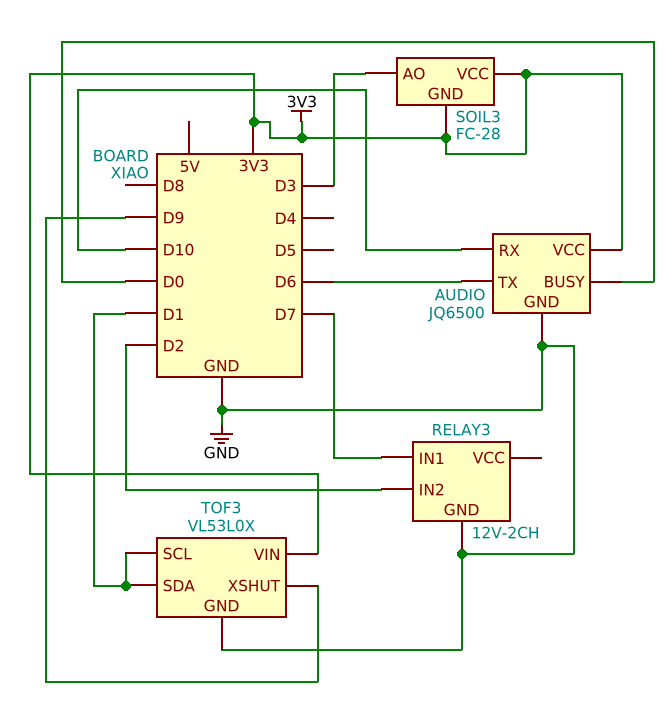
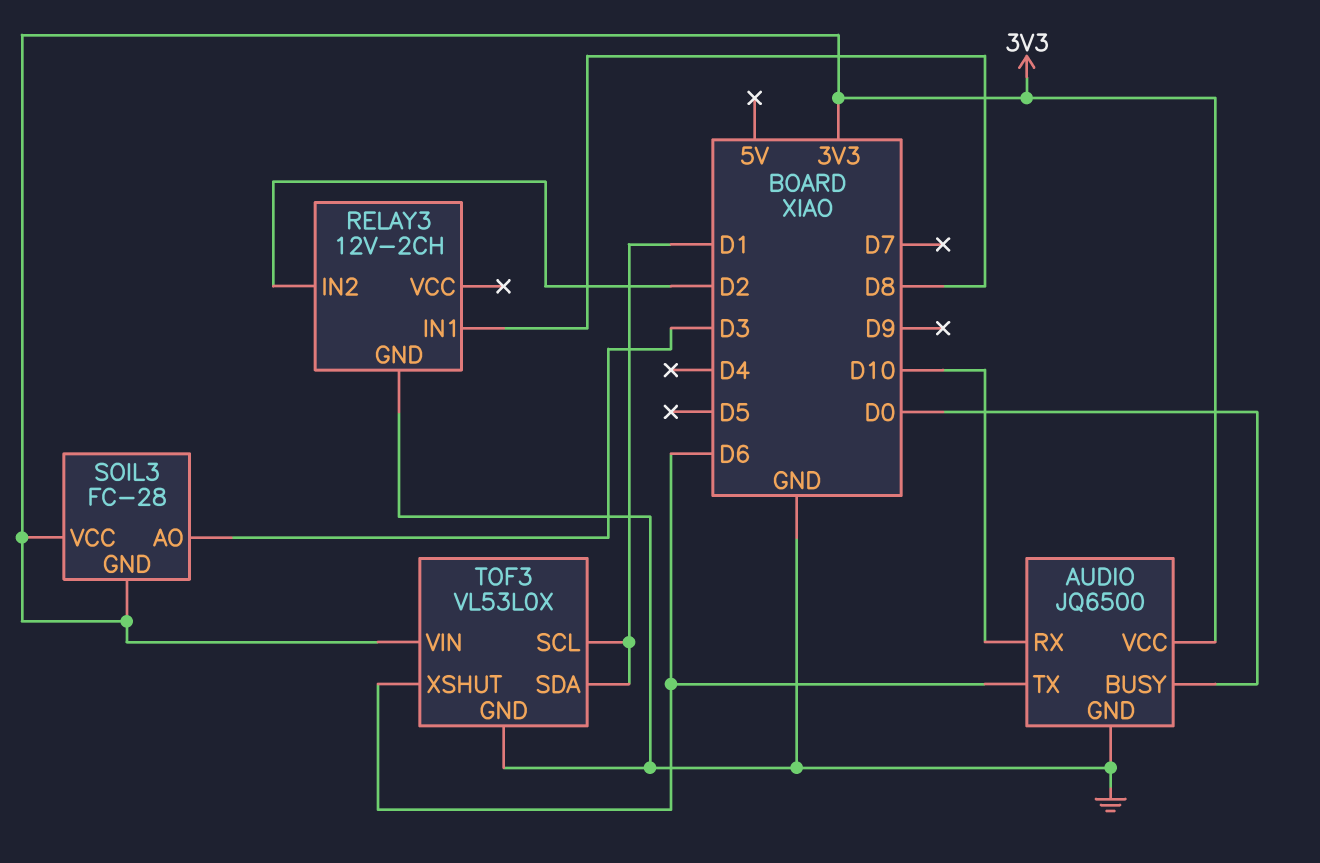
RELAY3 pin IN1: D7 -> D8
TOF3 pin XSHUT: D9 -> D6

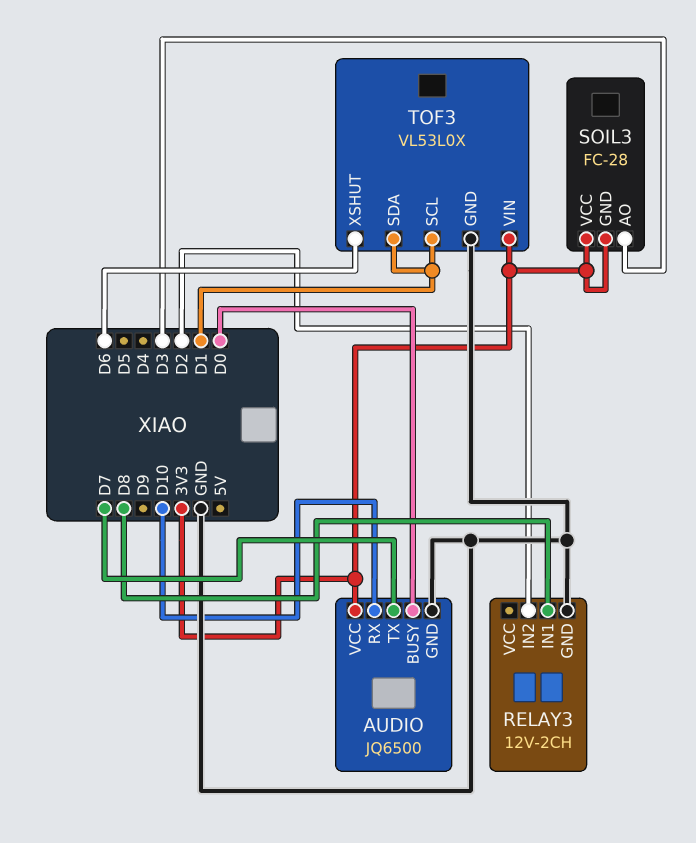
AUDIO pin TX: D6 -> D7

